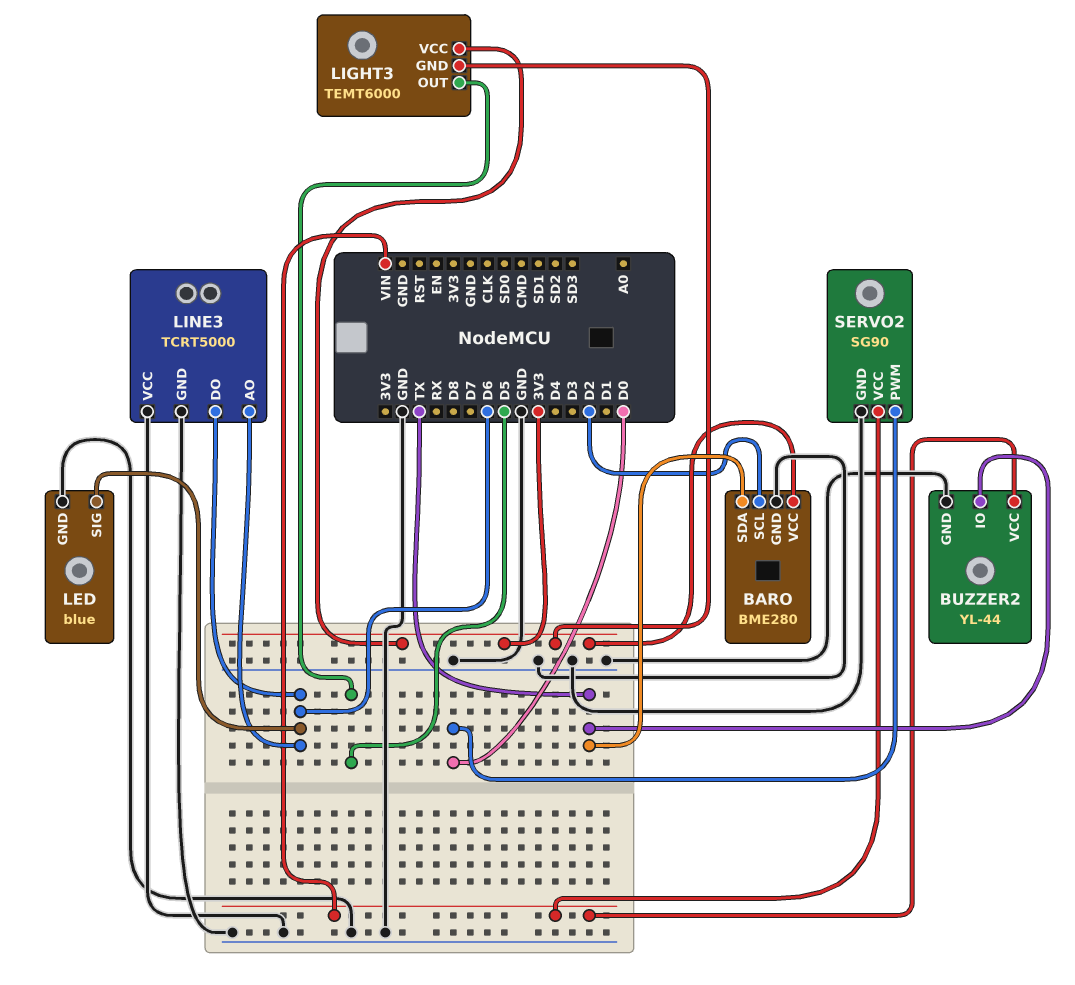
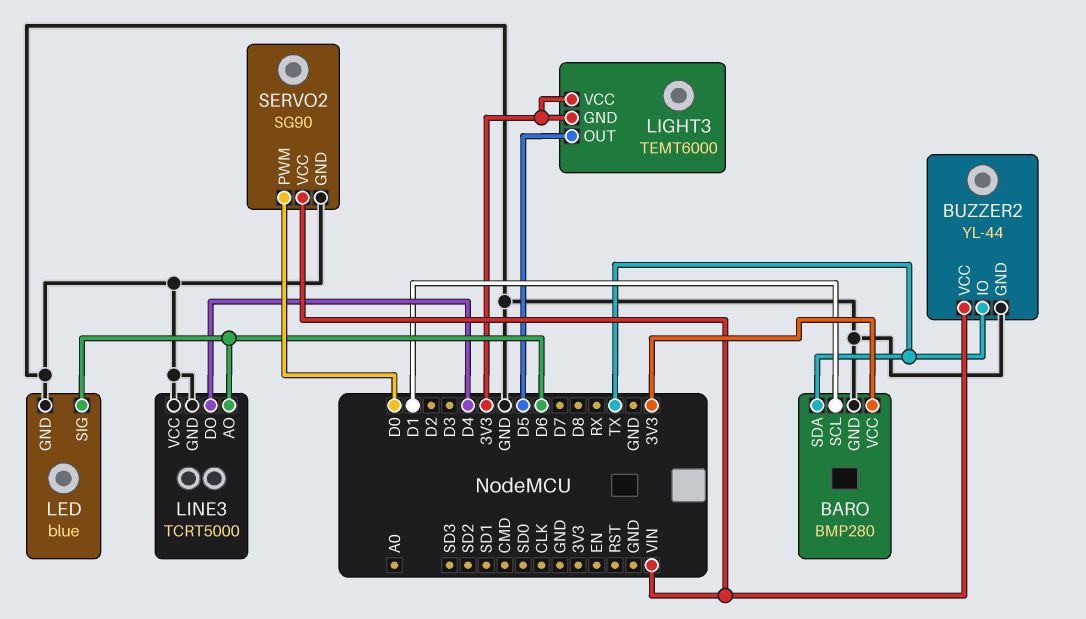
BARO: BME280 -> BMP280
BARO pin SCL: D2 -> D1
LINE3 pin DO: D6 -> D4

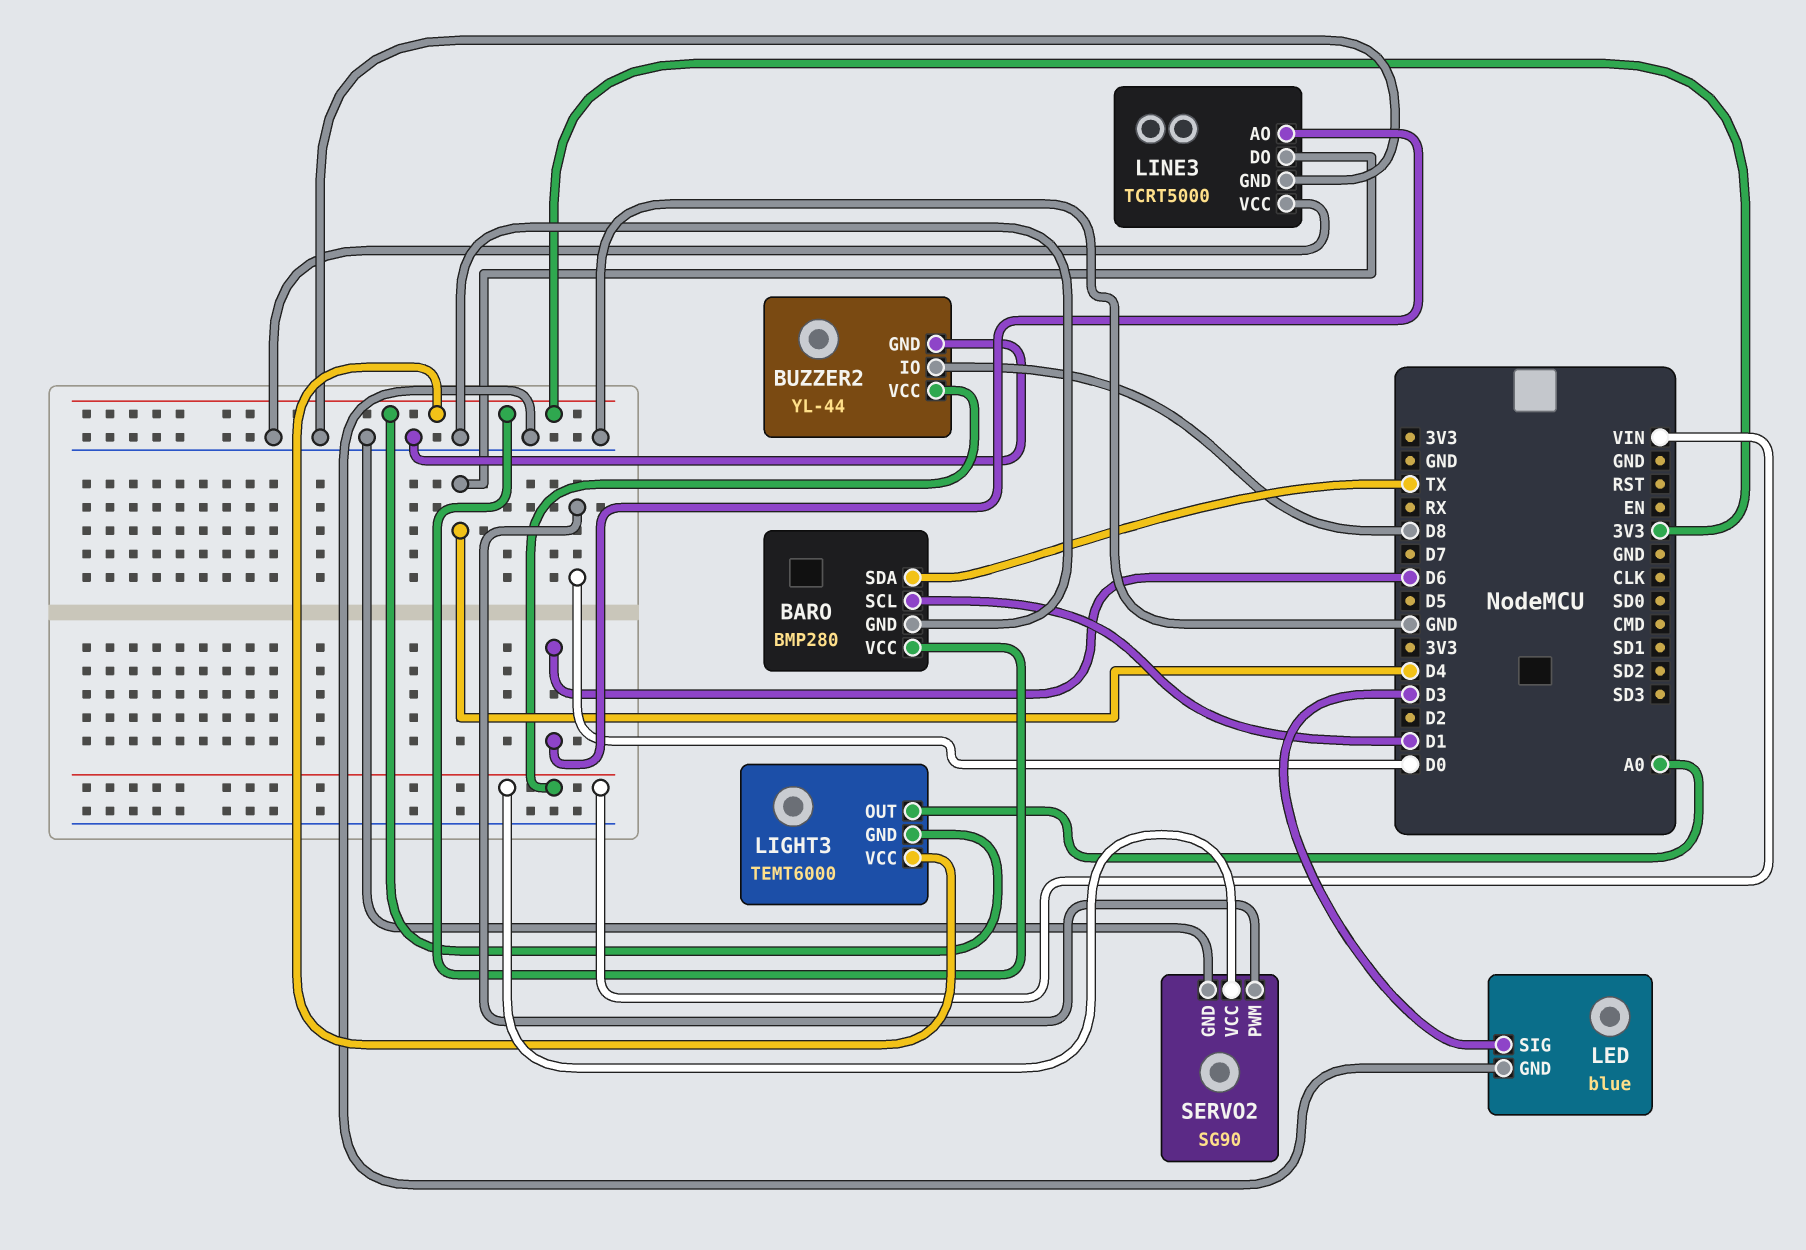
BUZZER2 pin IO: TX -> D8
LED pin SIG: D6 -> D3
LIGHT3 pin OUT: D5 -> A0

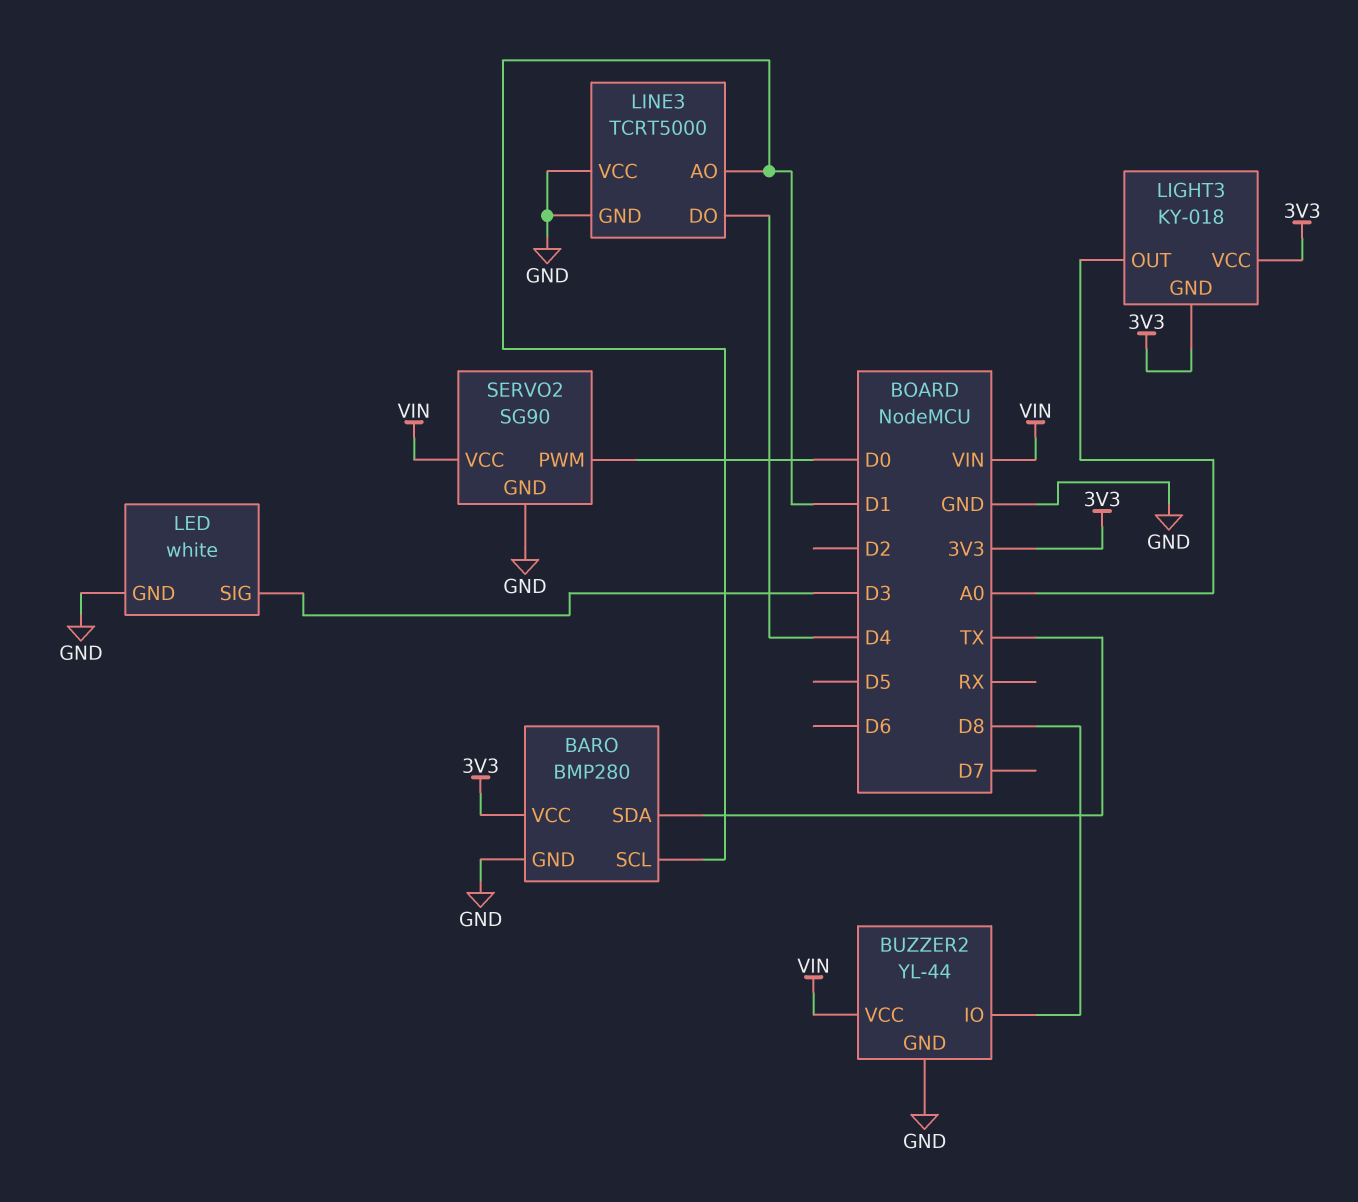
LED: blue -> white
LIGHT3: TEMT6000 -> KY-018
LINE3 pin AO: D6 -> D1

